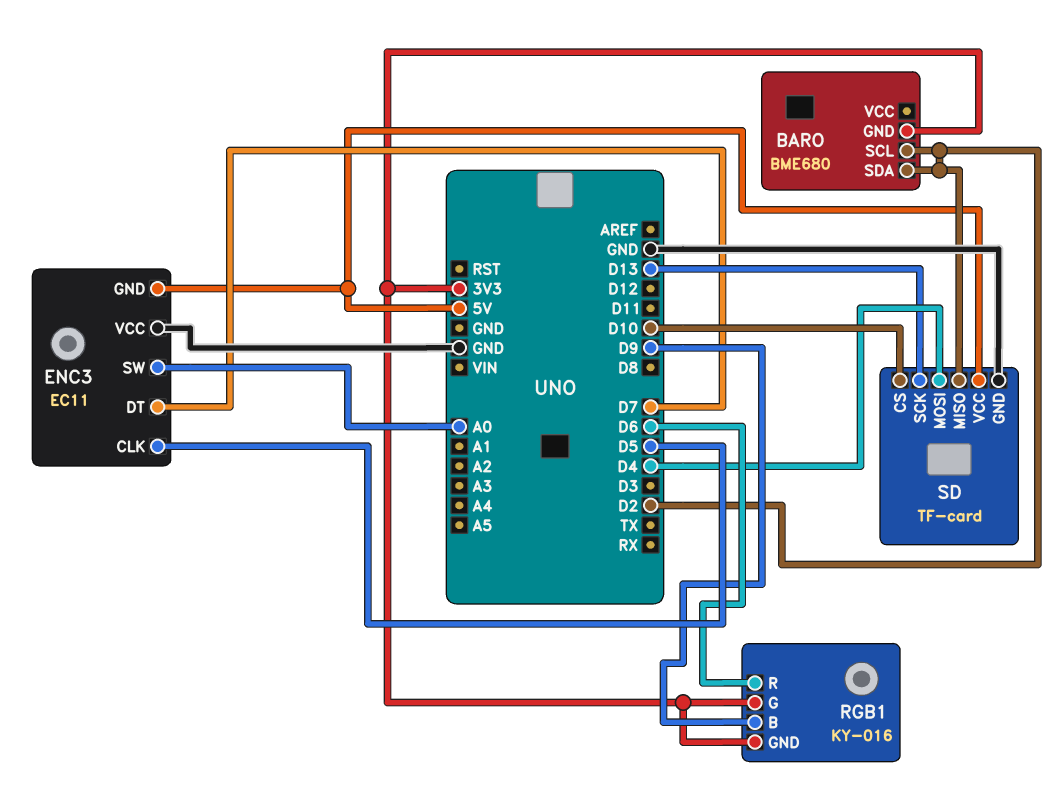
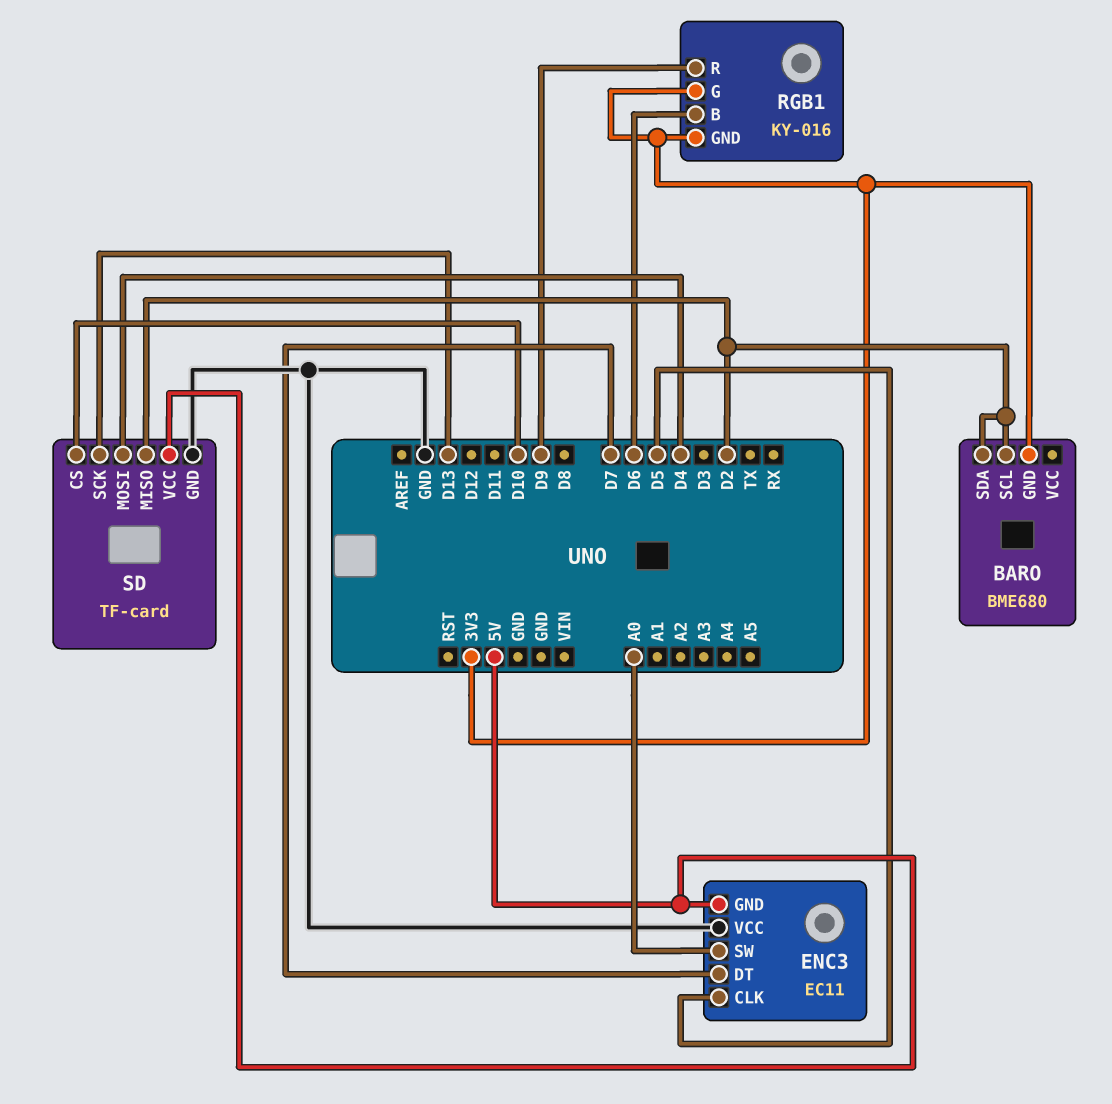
RGB1 pin B: D9 -> D6
RGB1 pin R: D6 -> D9

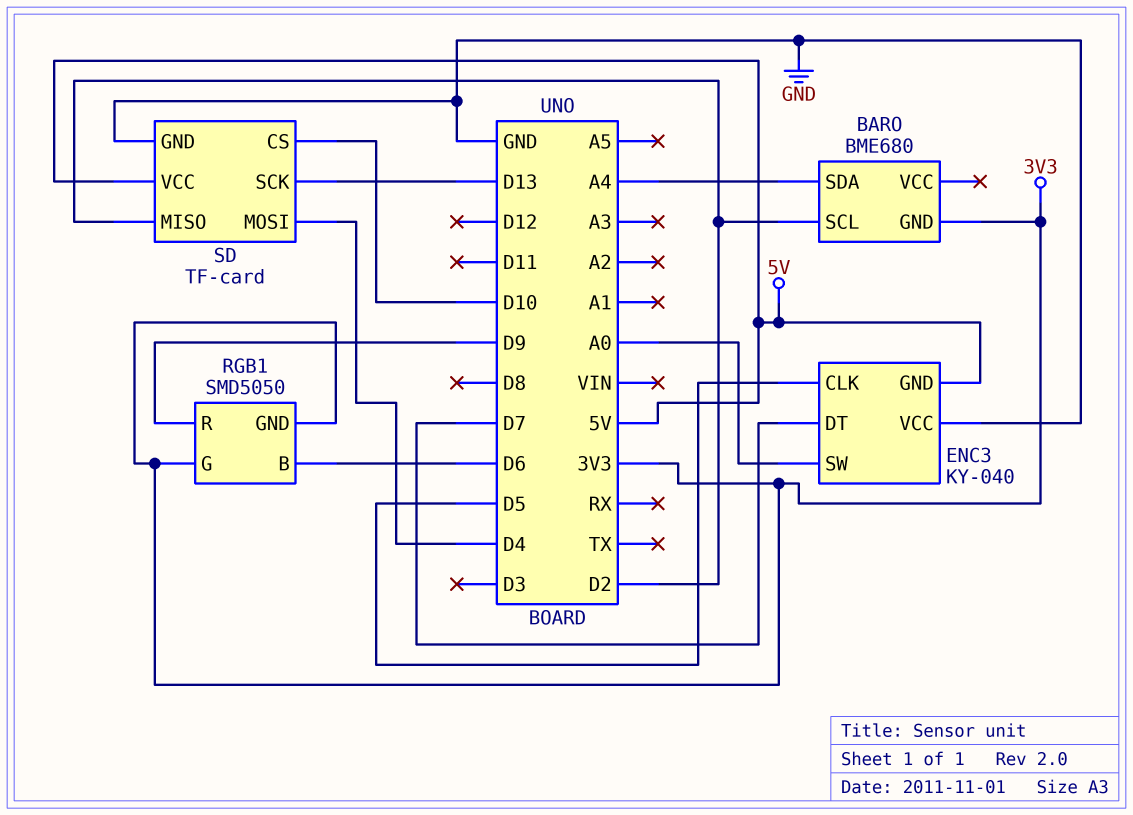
BARO pin SDA: D2 -> A4
ENC3: EC11 -> KY-040
RGB1: KY-016 -> SMD5050

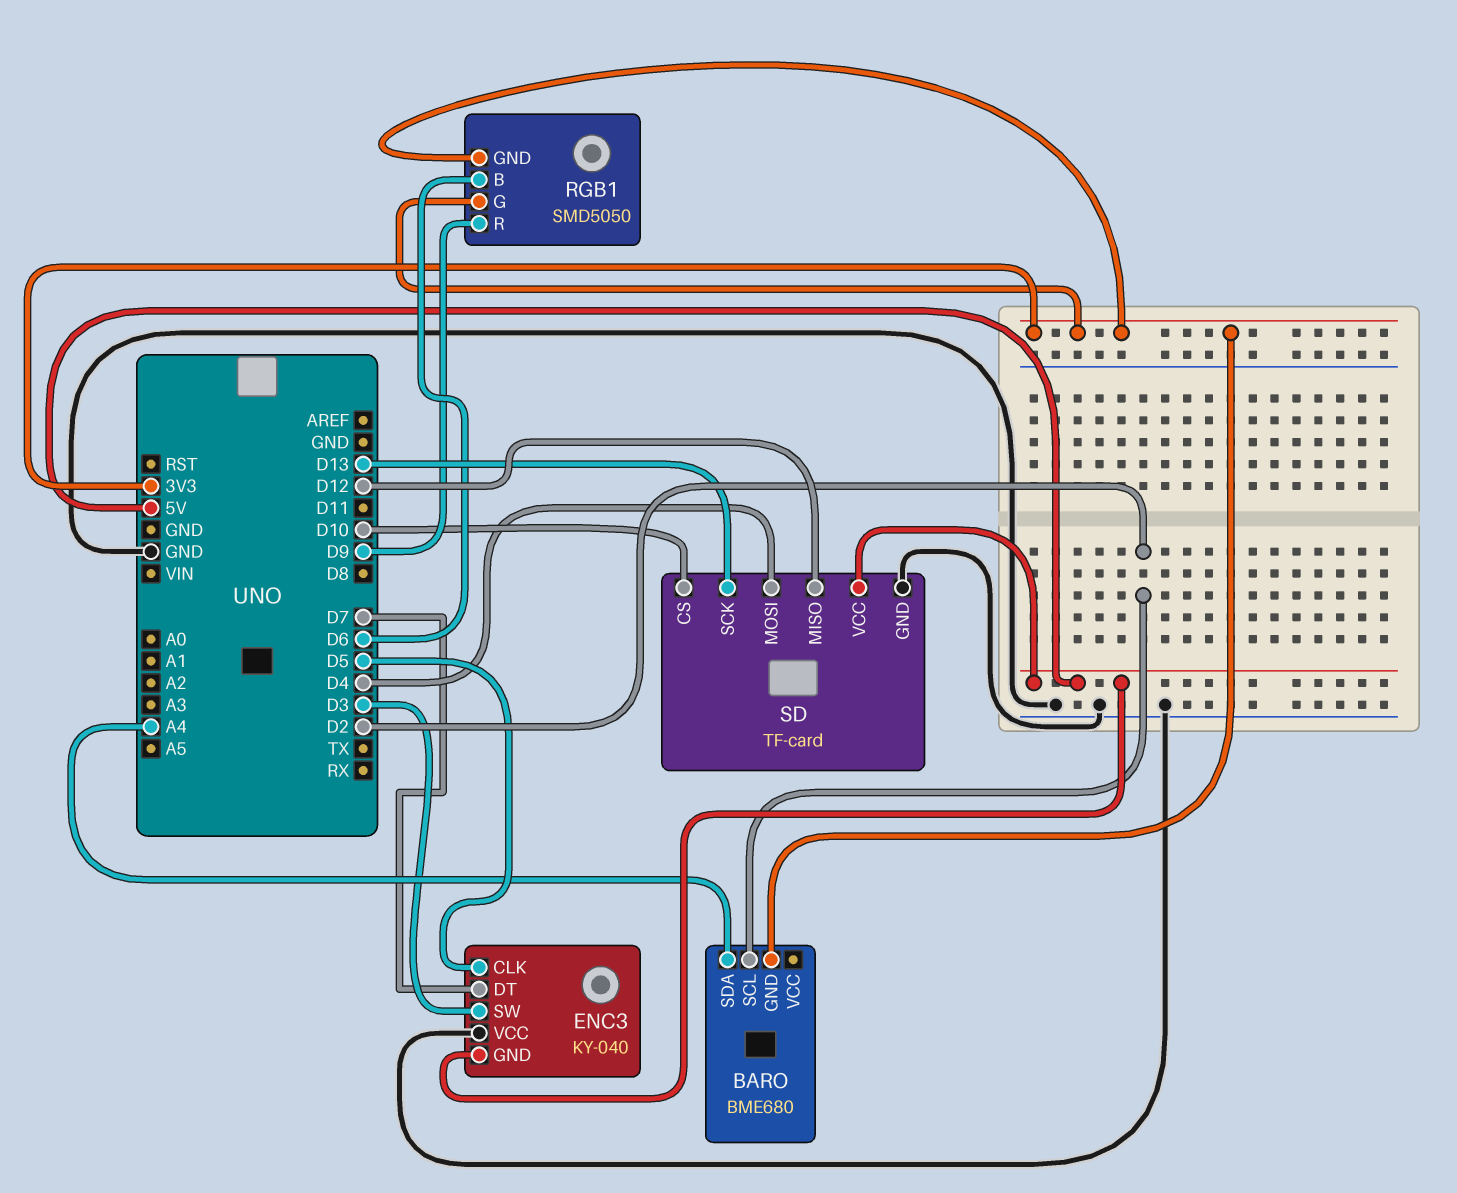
ENC3 pin SW: A0 -> D3
SD pin MISO: D2 -> D12

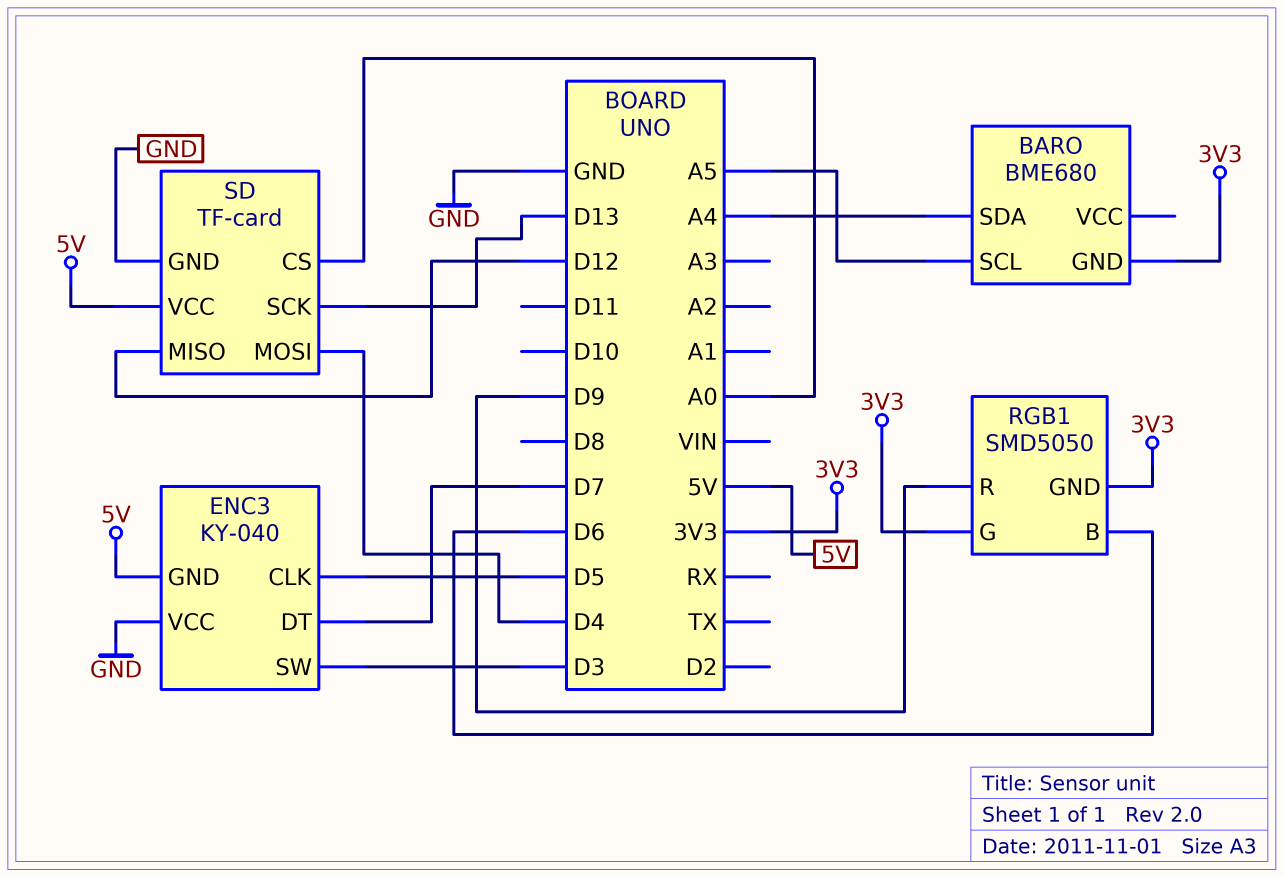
BARO pin SCL: D2 -> A5
SD pin CS: D10 -> A0

